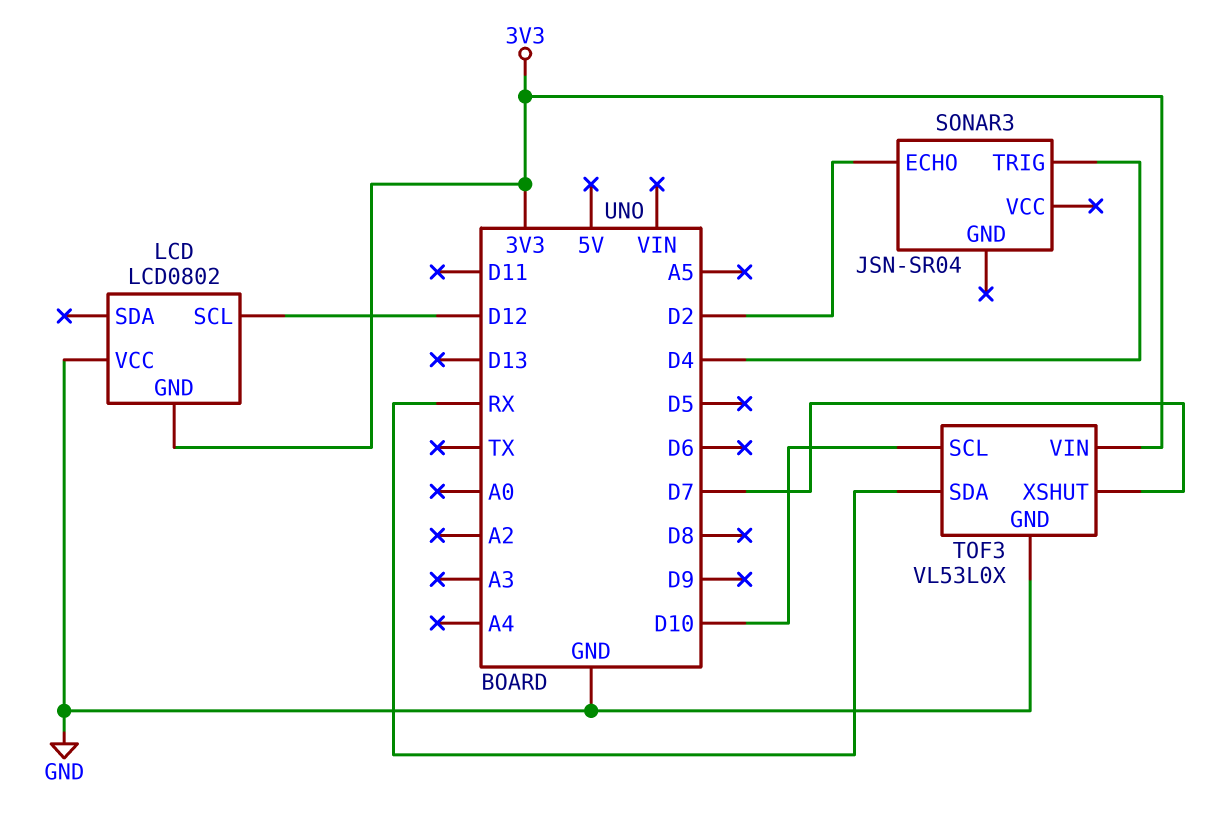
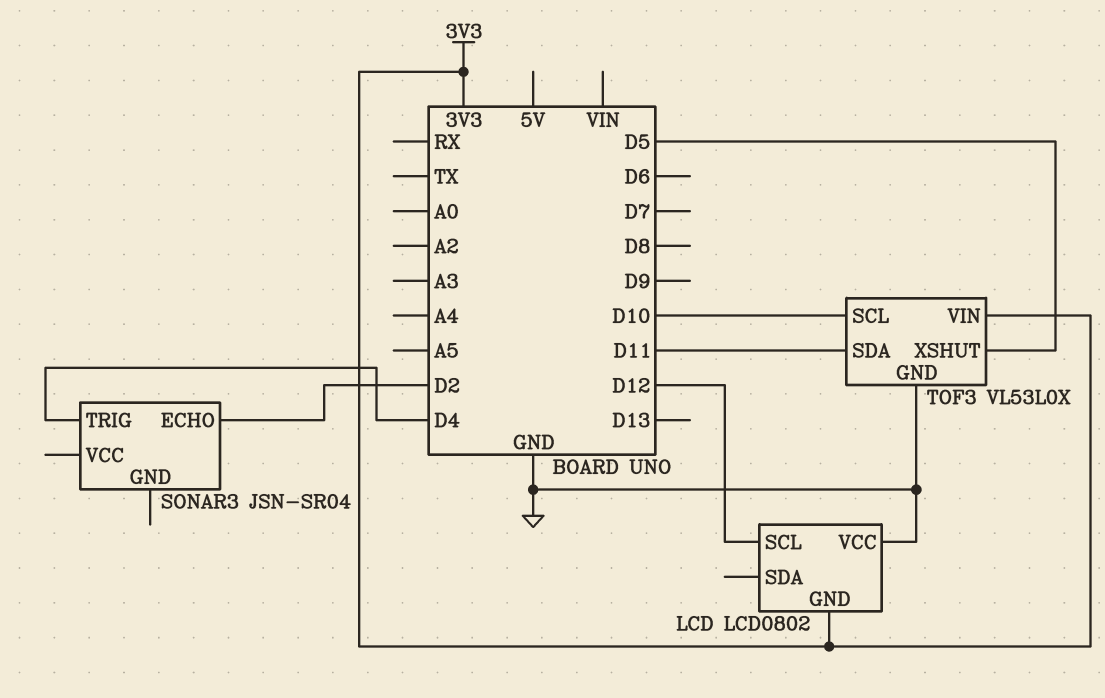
TOF3 pin SDA: RX -> D11
TOF3 pin XSHUT: D7 -> D5

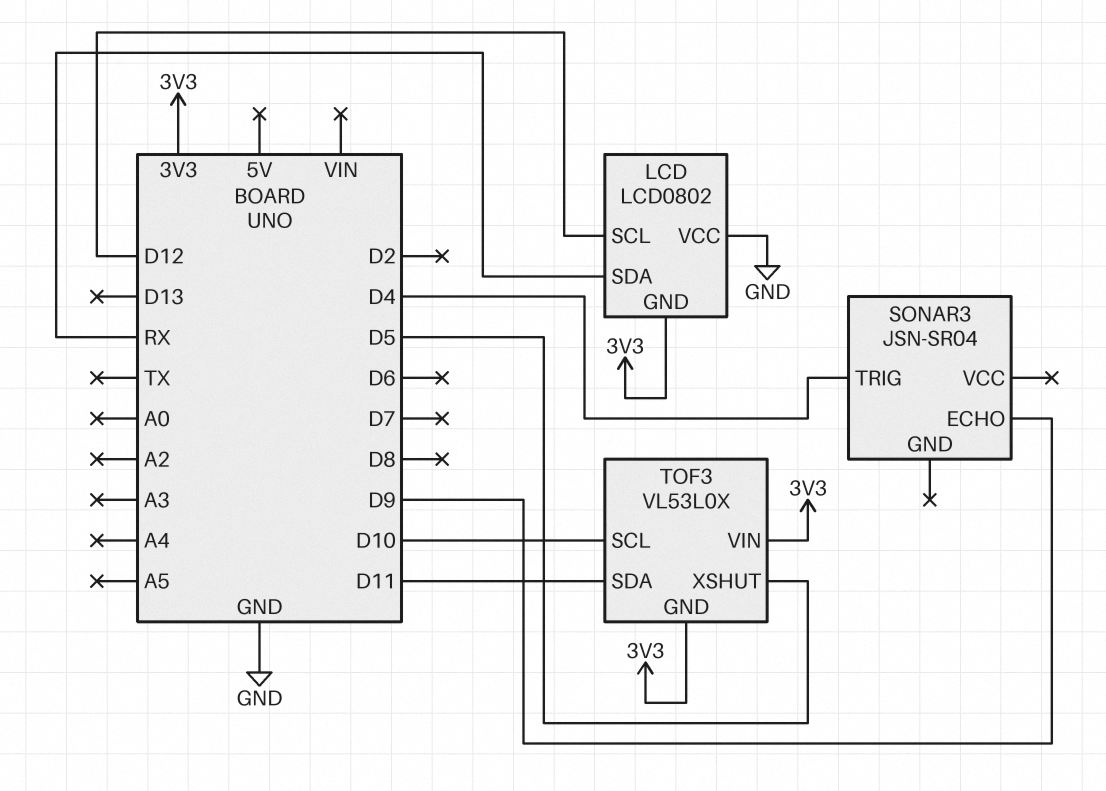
LCD pin SDA: none -> RX
SONAR3 pin ECHO: D2 -> D9
TOF3 pin GND: GND -> 3V3

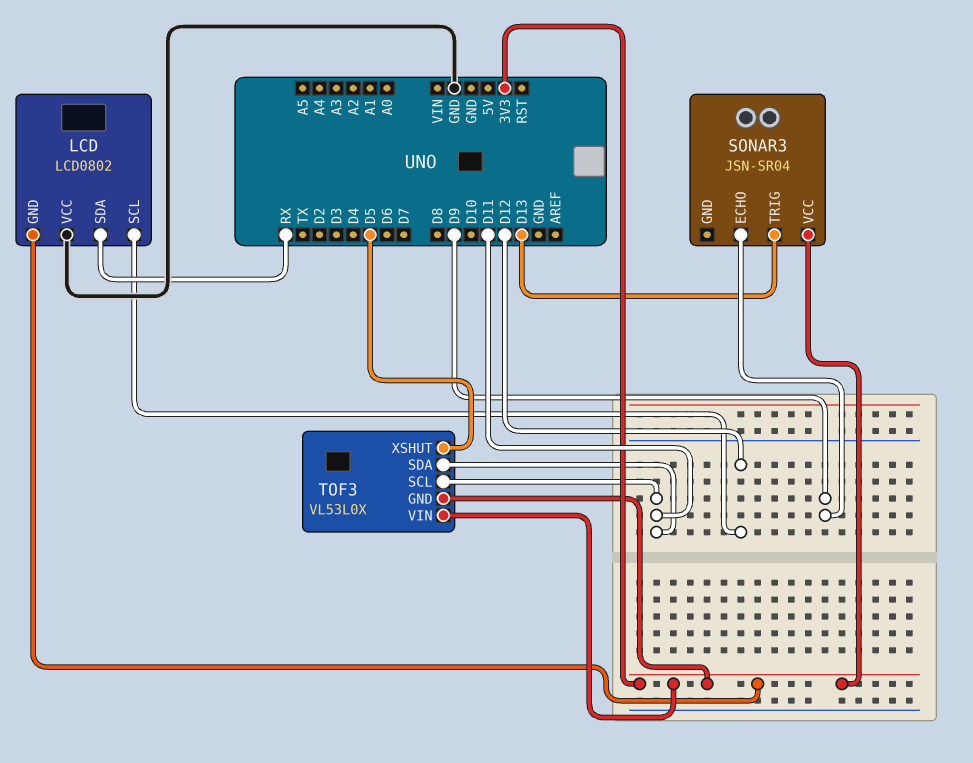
SONAR3 pin TRIG: D4 -> D13
SONAR3 pin VCC: none -> 3V3
TOF3 pin SCL: D10 -> D11

